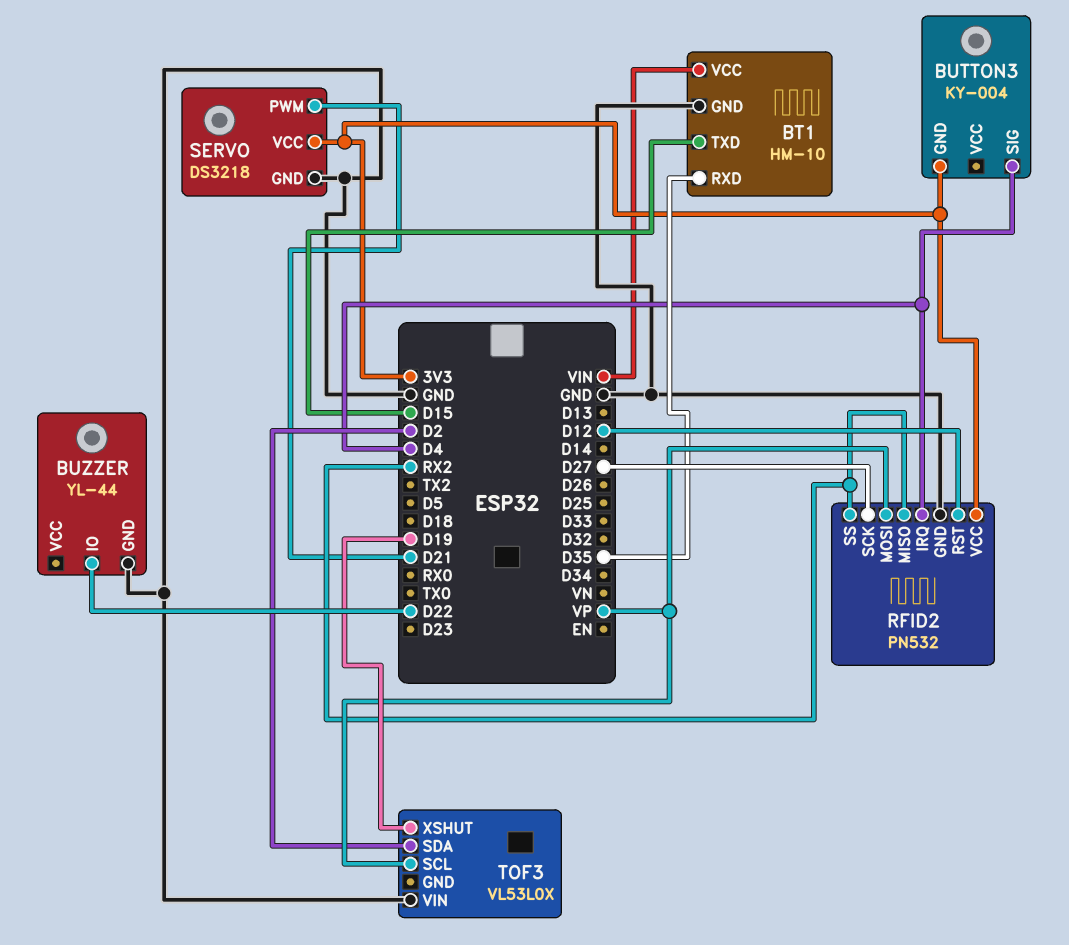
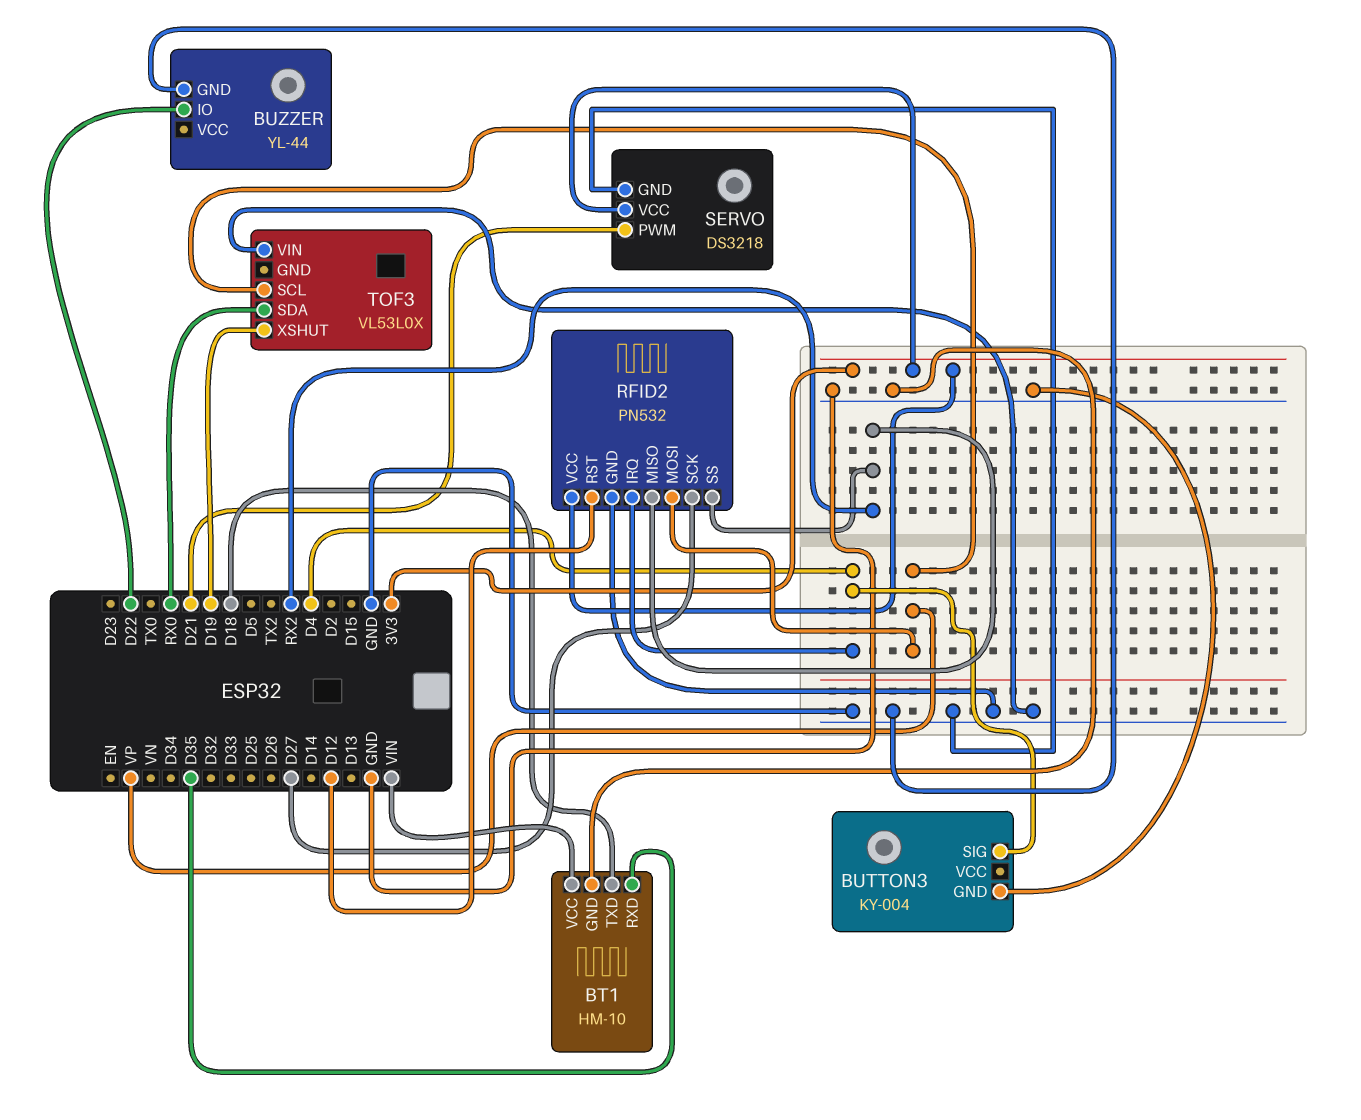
BT1 pin TXD: D15 -> D18
BUTTON3 pin GND: 3V3 -> GND
TOF3 pin SDA: D2 -> RX0

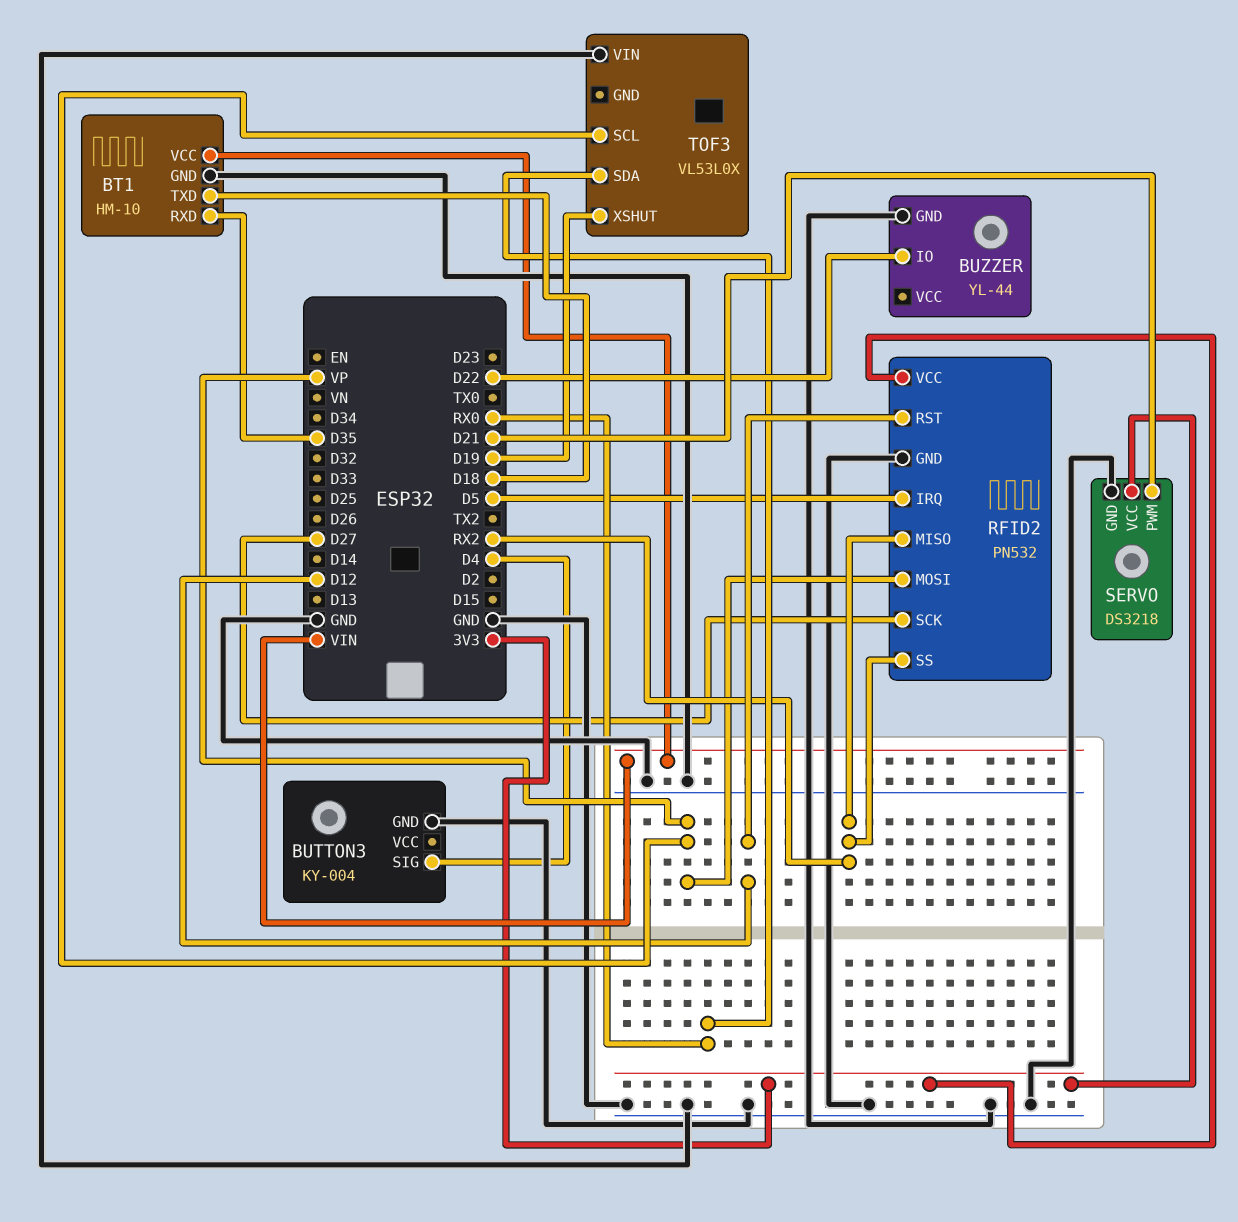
RFID2 pin IRQ: D4 -> D5

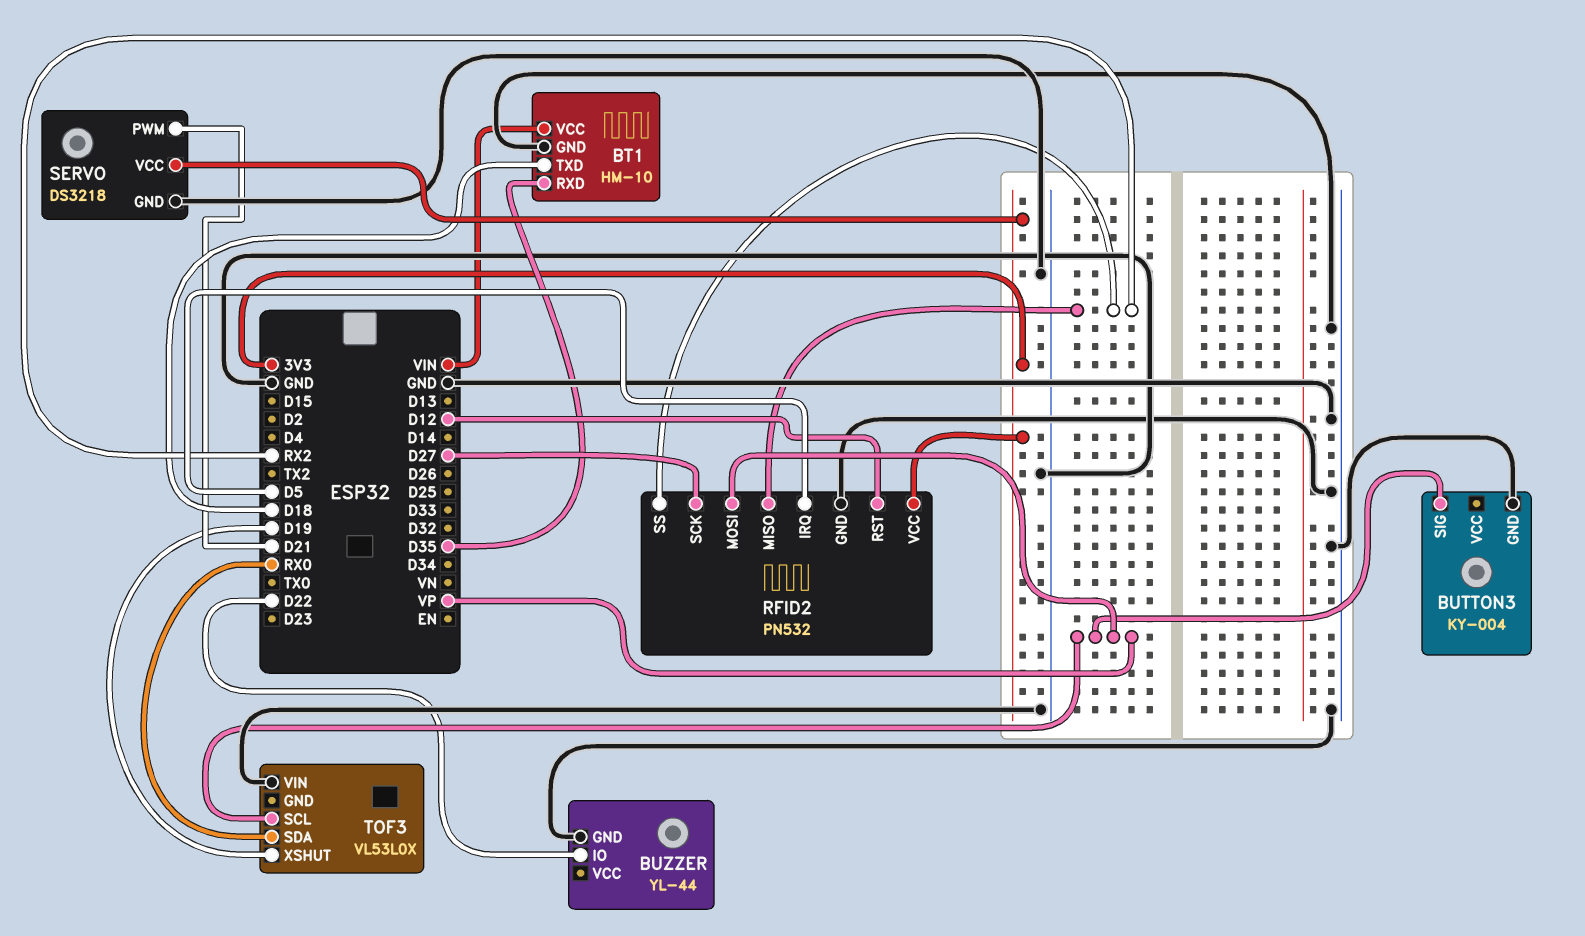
BUTTON3 pin SIG: D4 -> VP

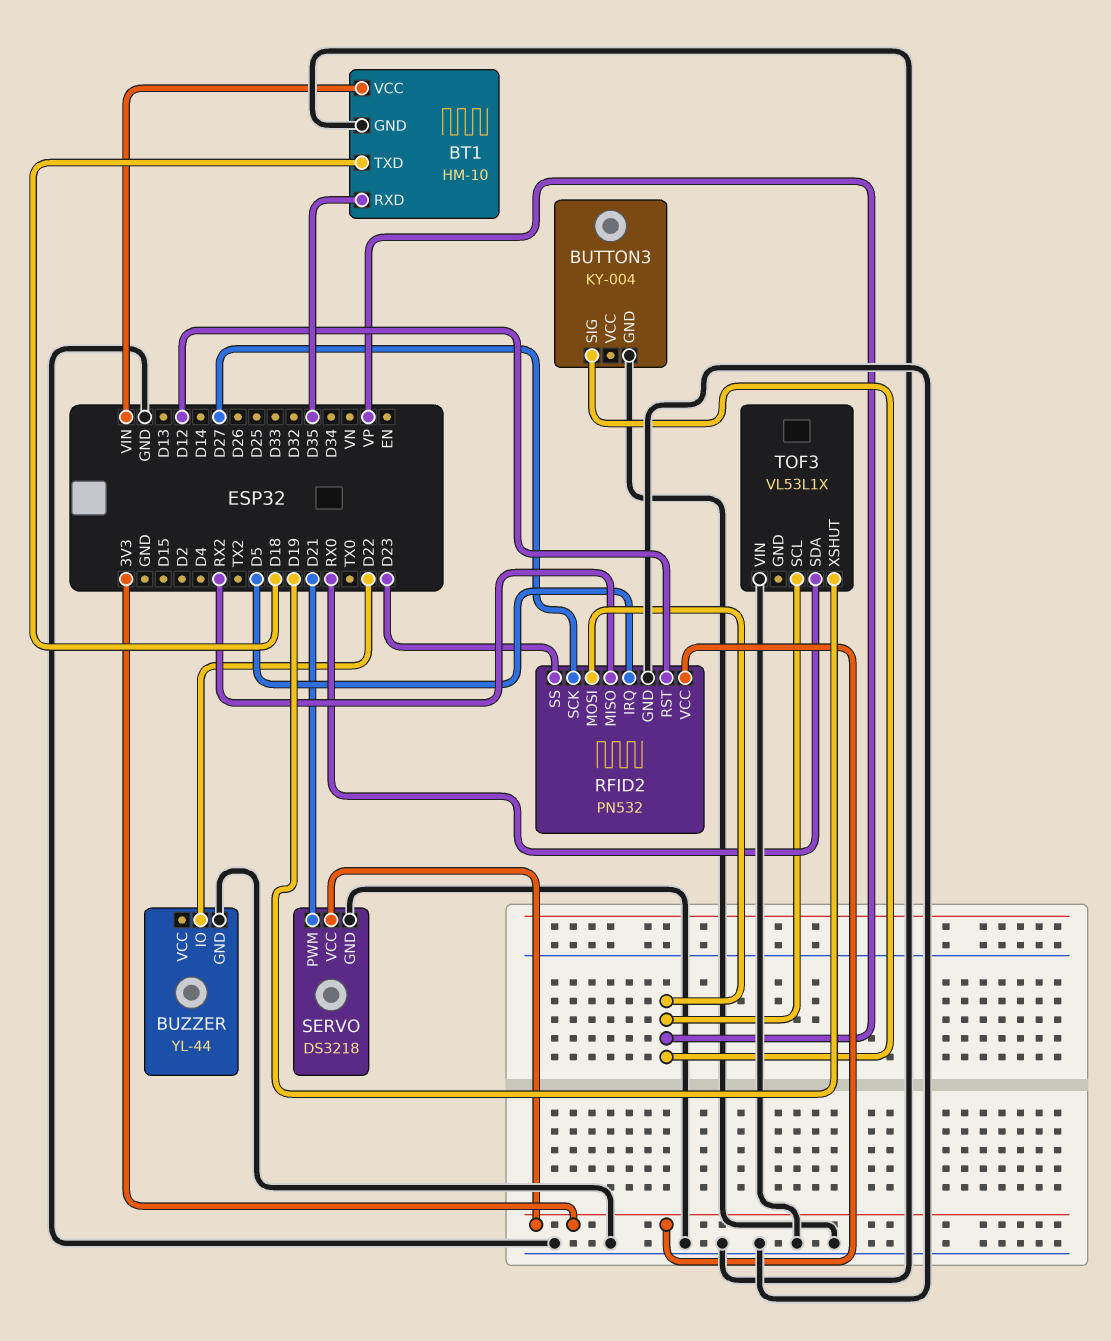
RFID2 pin SS: RX2 -> D23
TOF3: VL53L0X -> VL53L1X

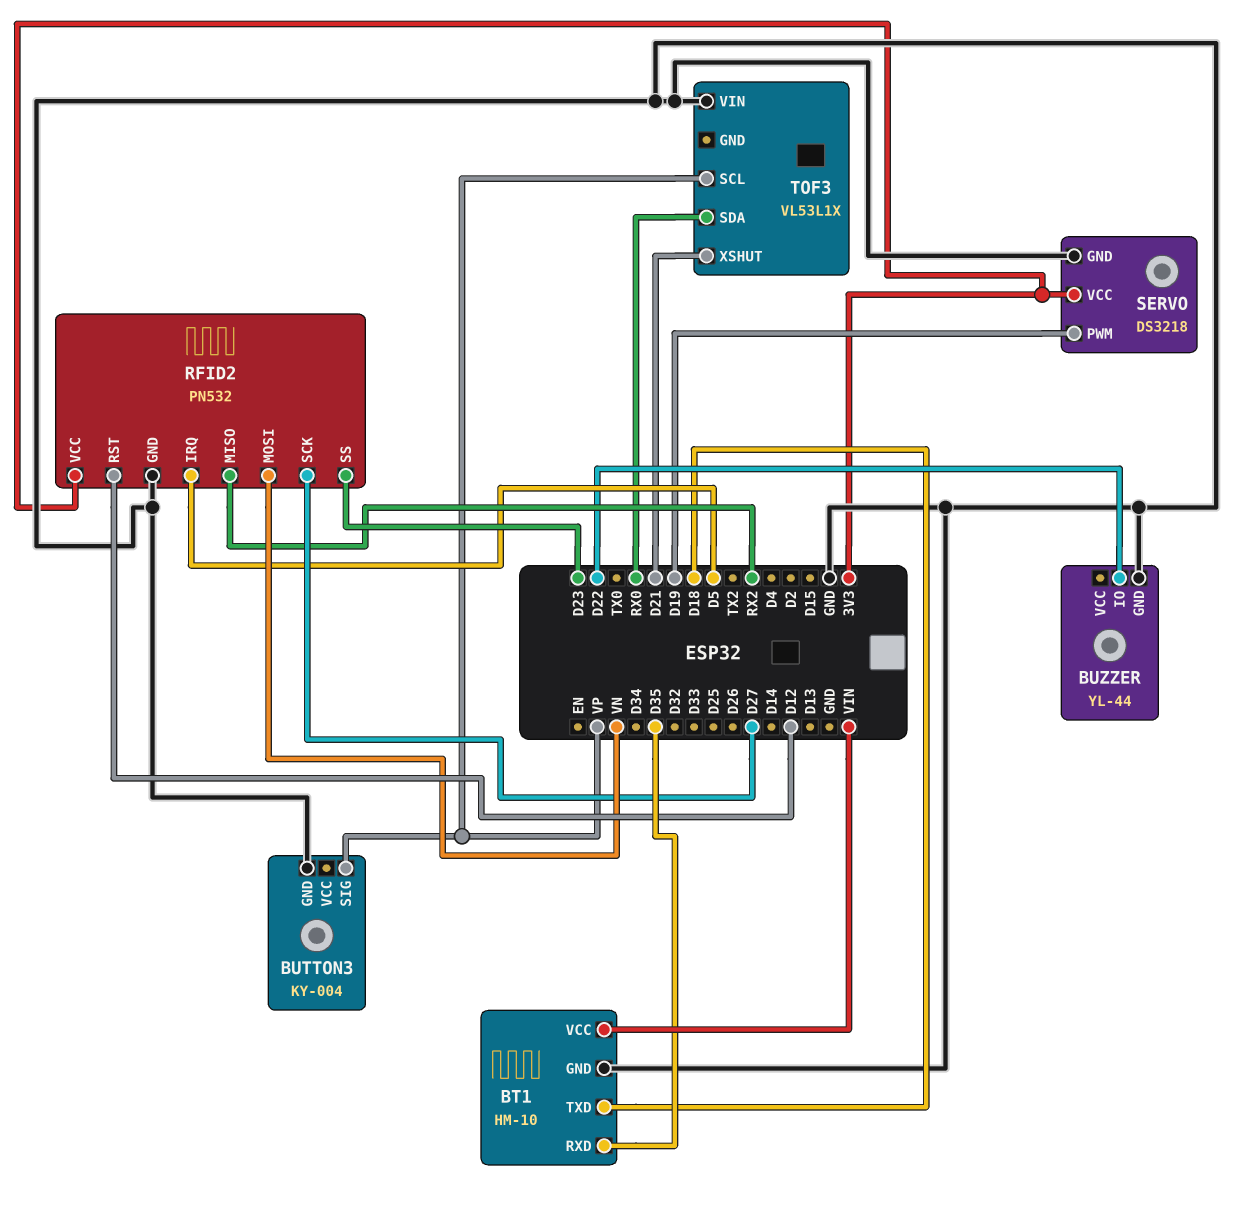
RFID2 pin MOSI: VP -> VN
SERVO pin PWM: D21 -> D19
TOF3 pin XSHUT: D19 -> D21

